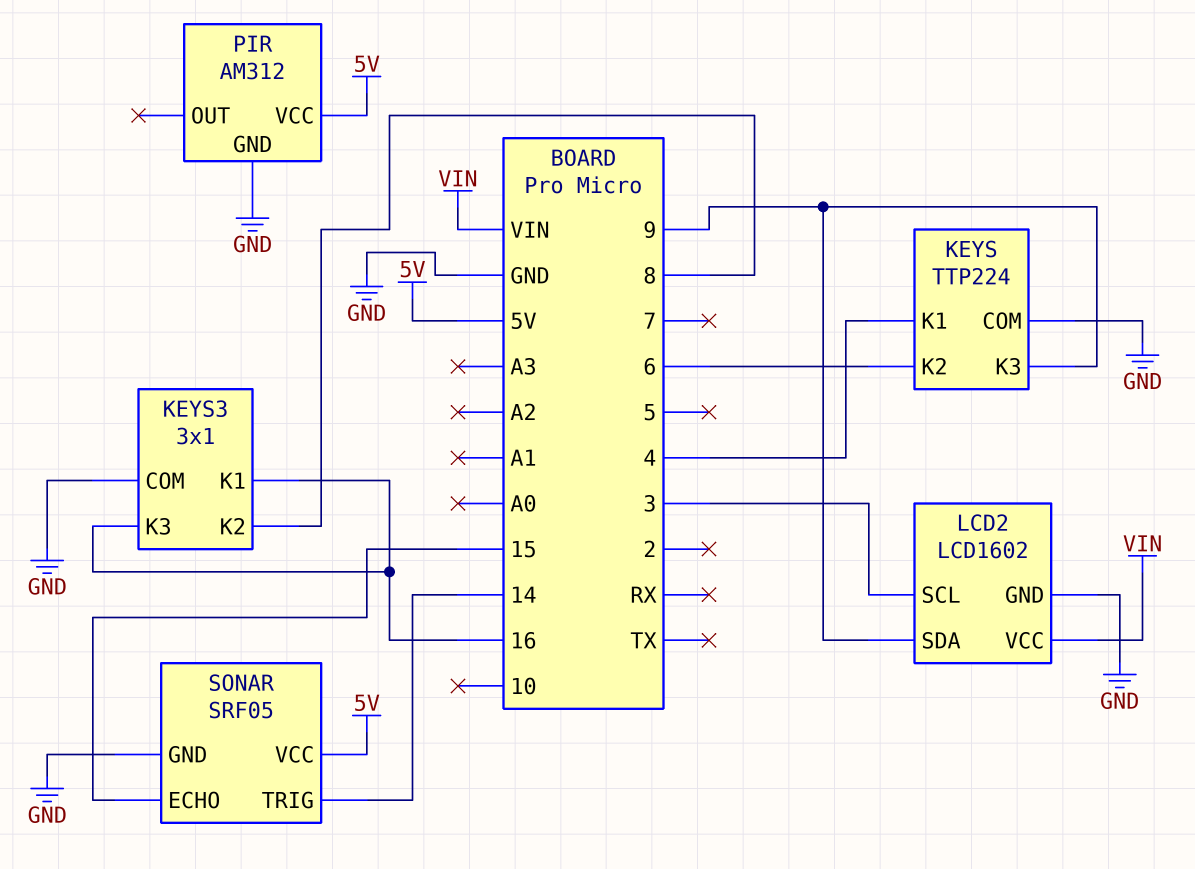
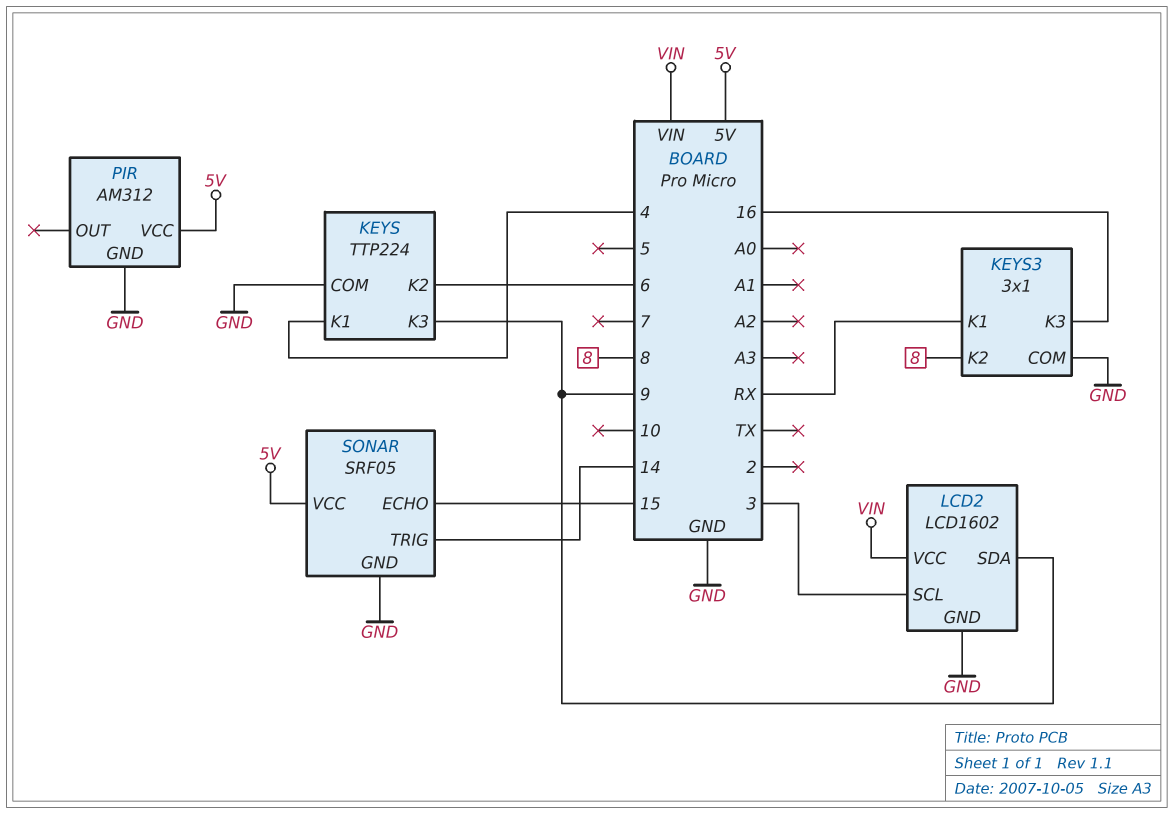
KEYS3 pin K1: 16 -> RX

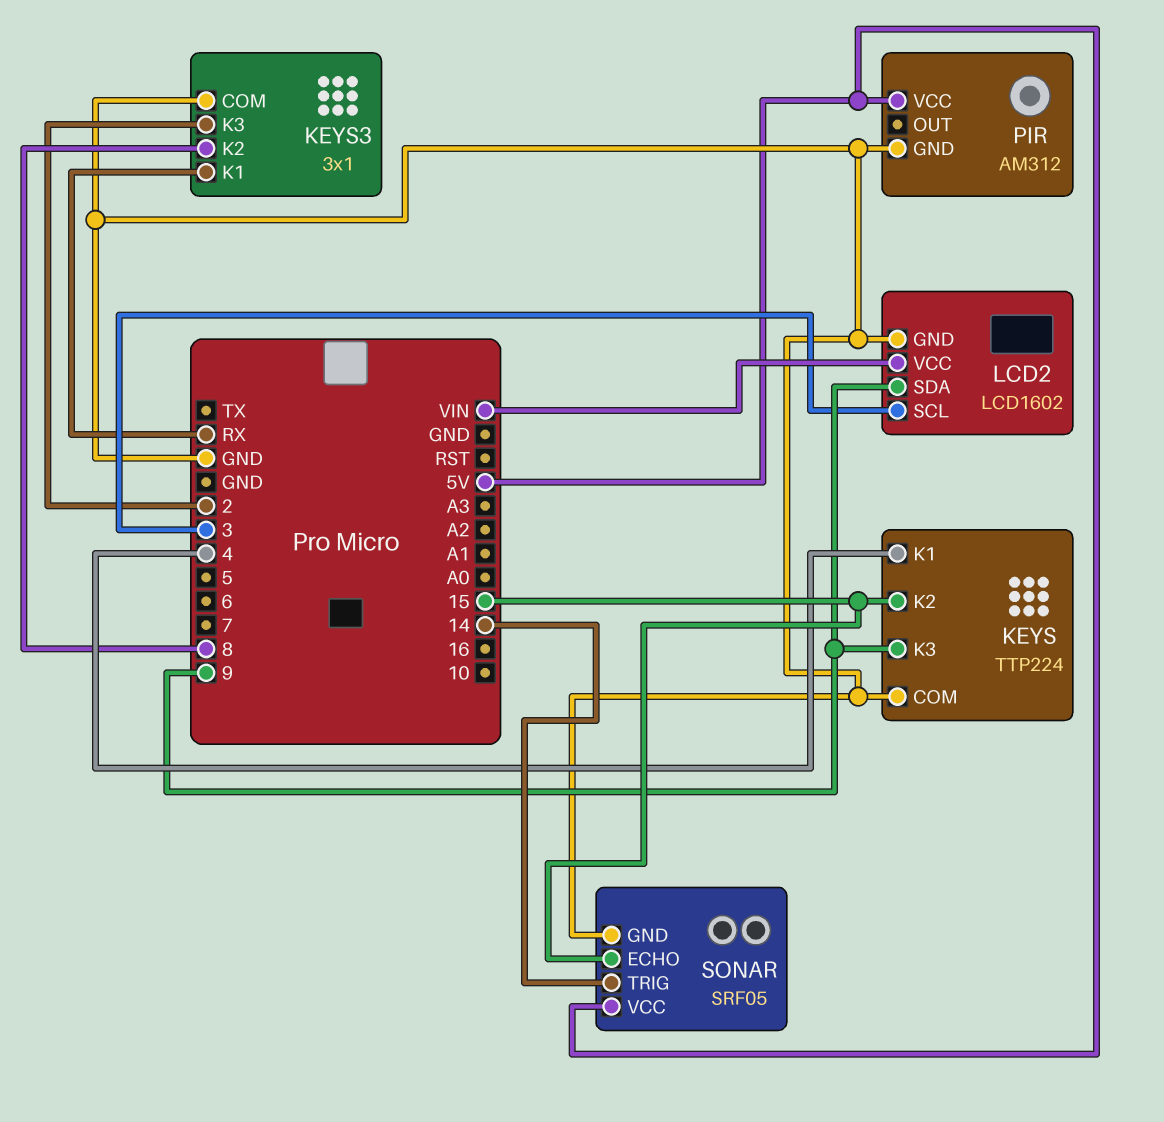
KEYS pin K2: 6 -> 15
KEYS3 pin K3: 16 -> 2

